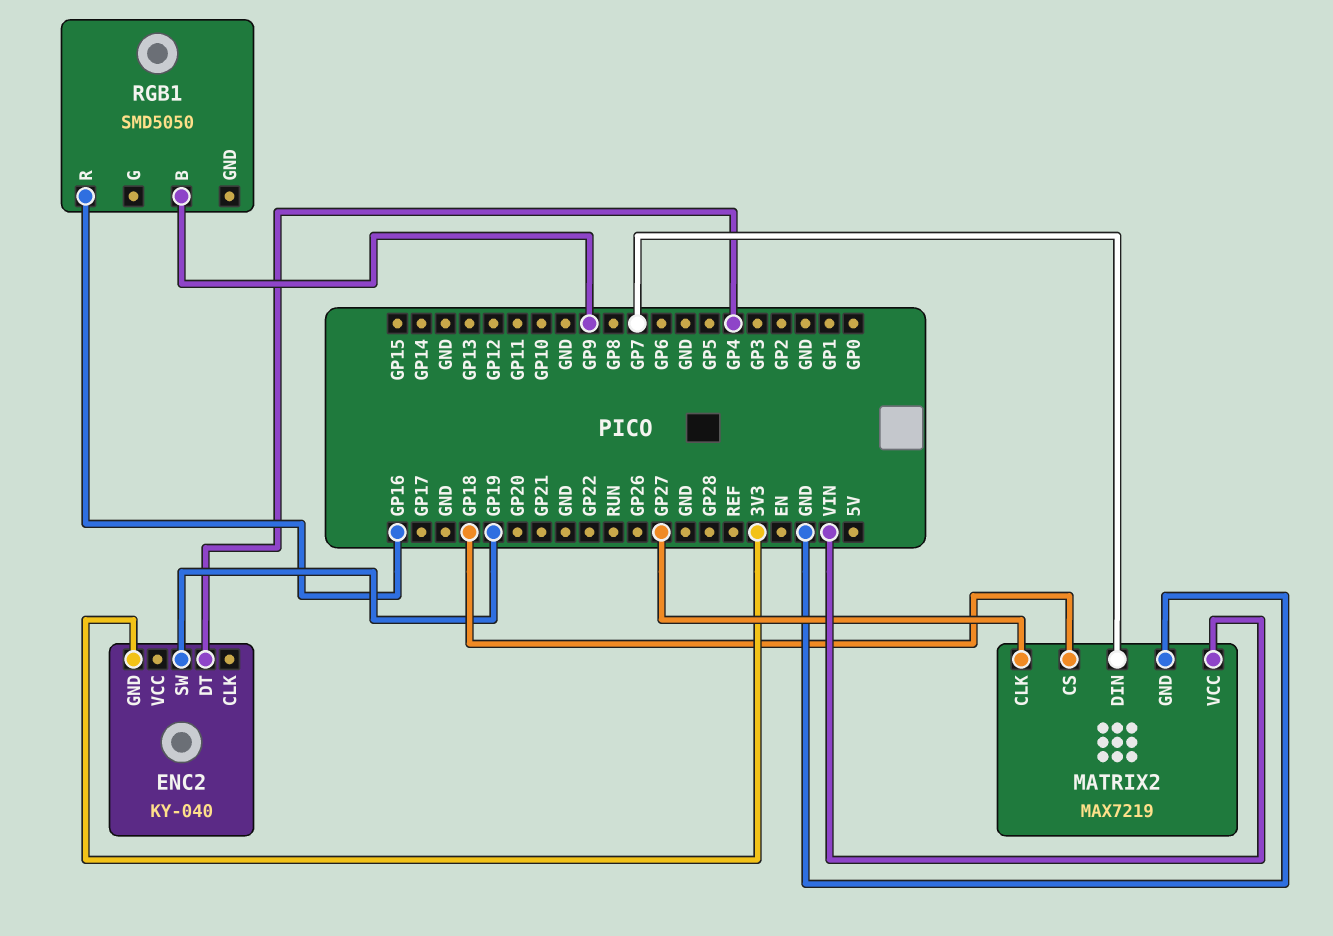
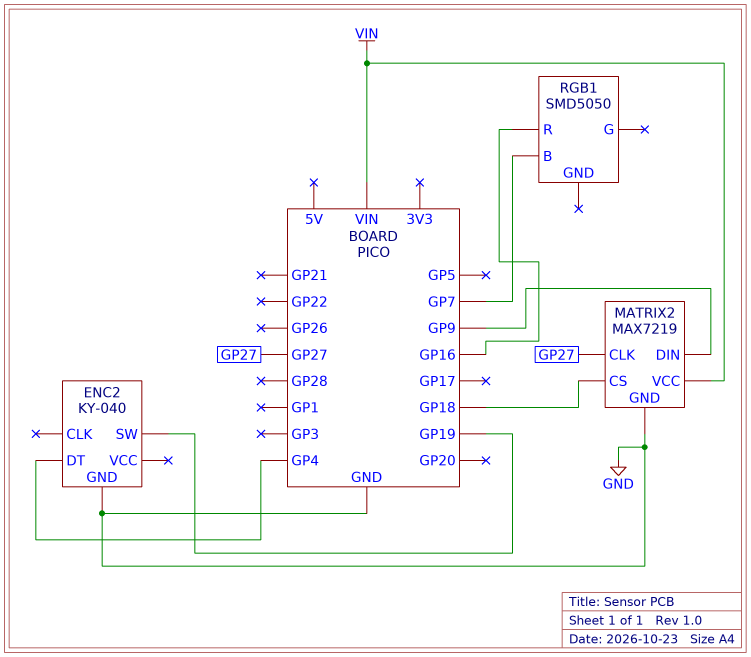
ENC2 pin GND: 3V3 -> GND
MATRIX2 pin DIN: GP7 -> GP9
RGB1 pin B: GP9 -> GP7

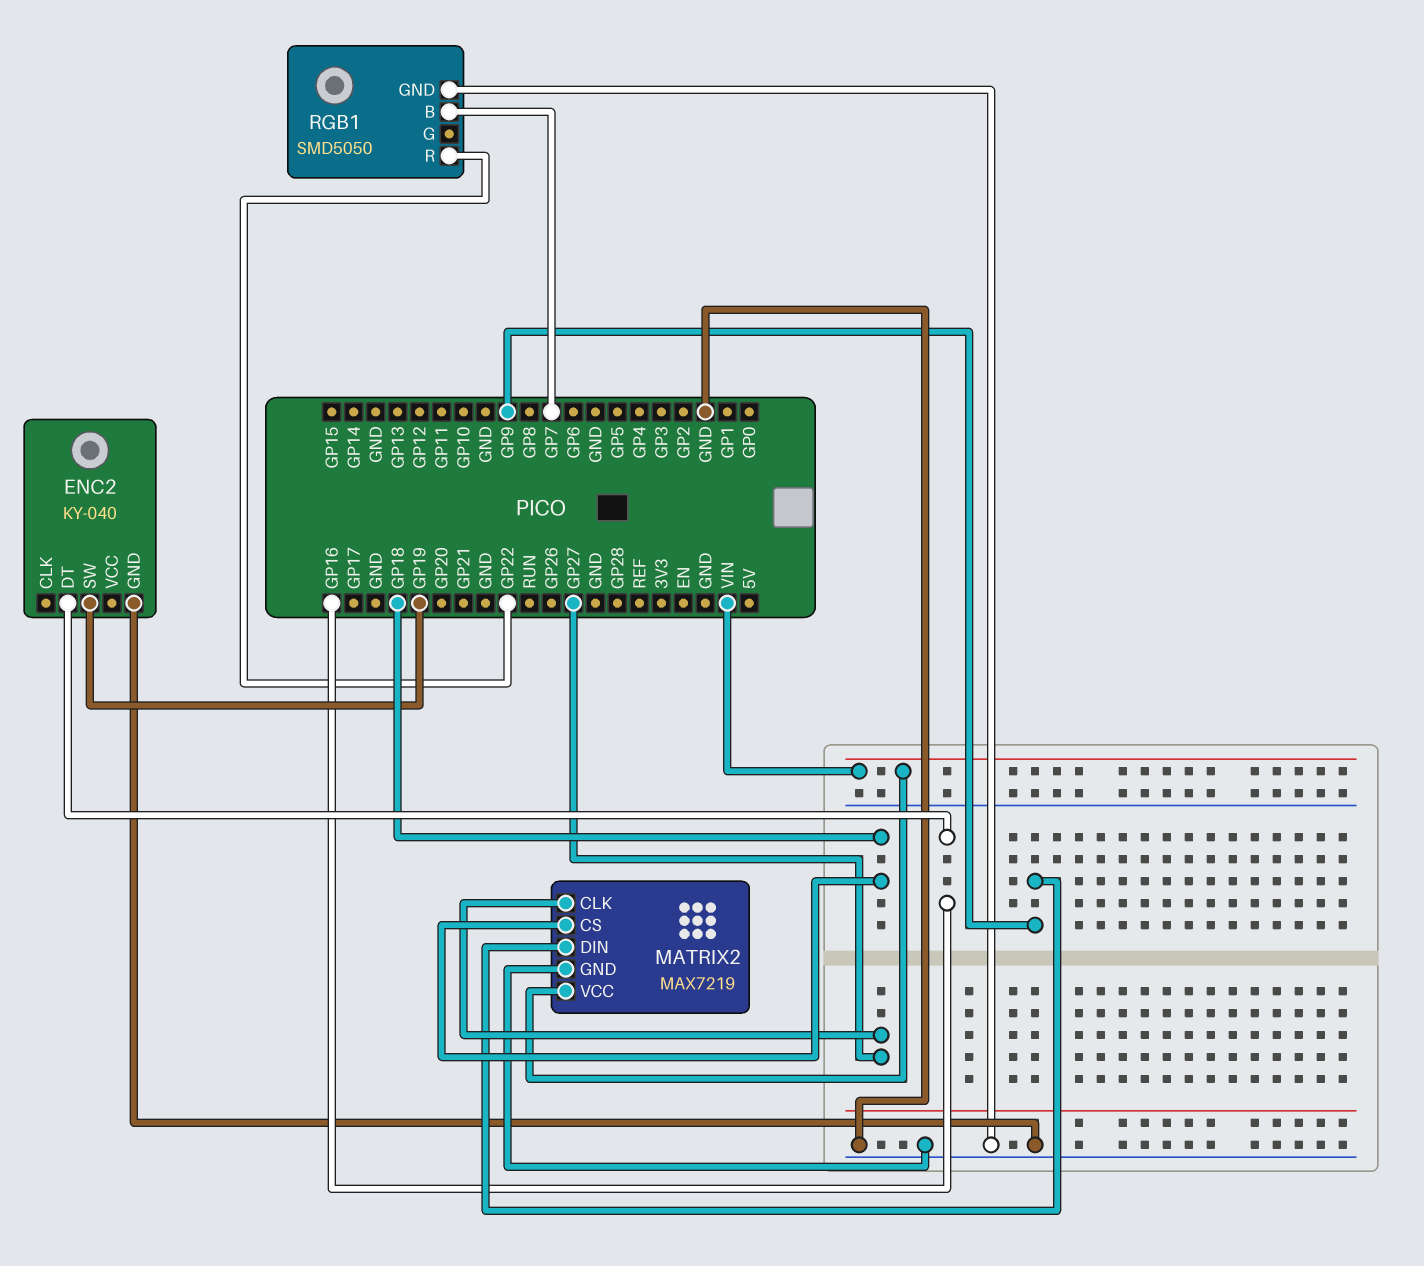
ENC2 pin DT: GP4 -> GP16
RGB1 pin GND: none -> GND
RGB1 pin R: GP16 -> GP22

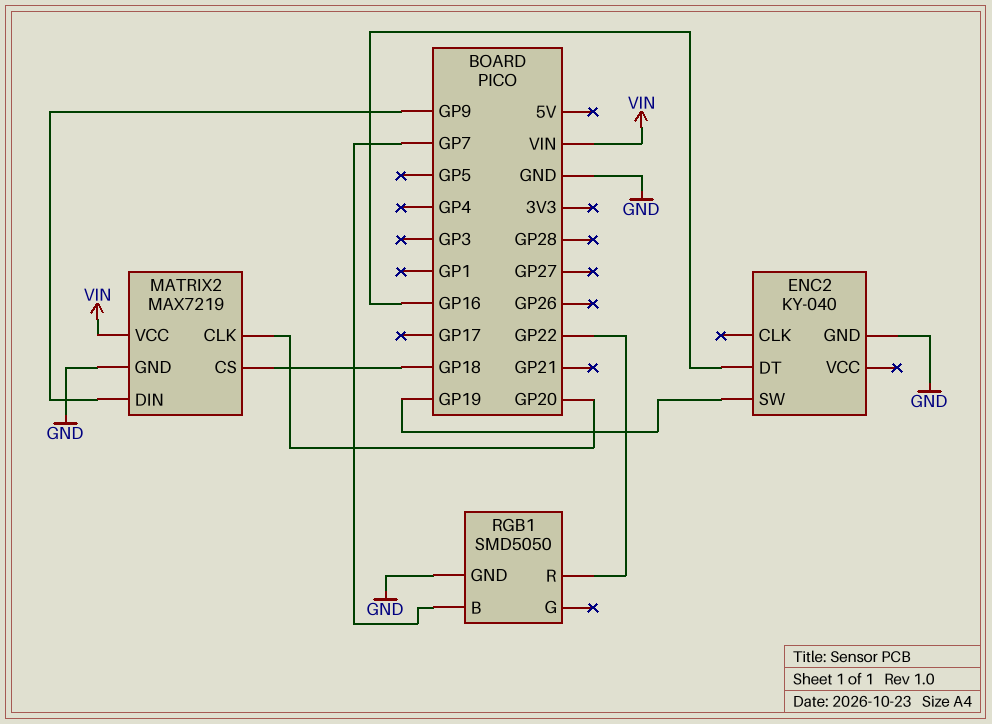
MATRIX2 pin CLK: GP27 -> GP20

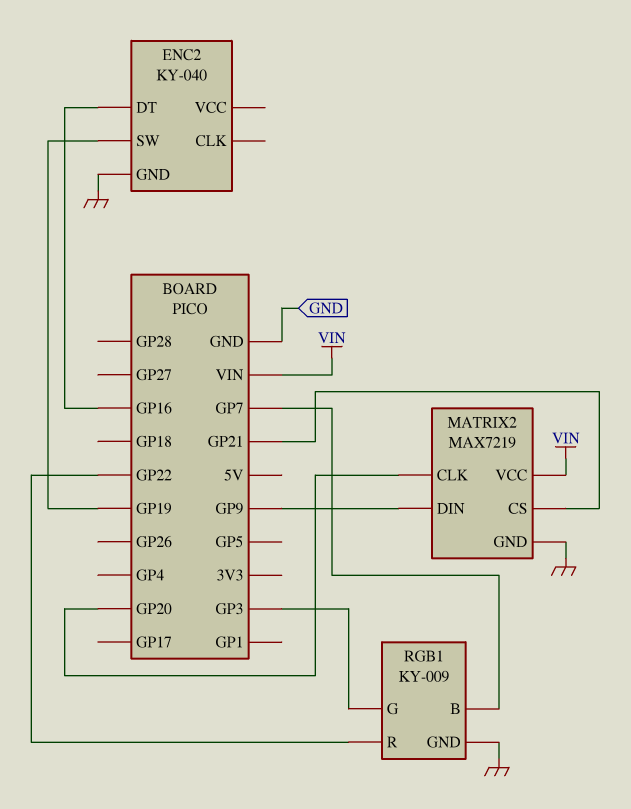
MATRIX2 pin CS: GP18 -> GP21
RGB1: SMD5050 -> KY-009
RGB1 pin G: none -> GP3

